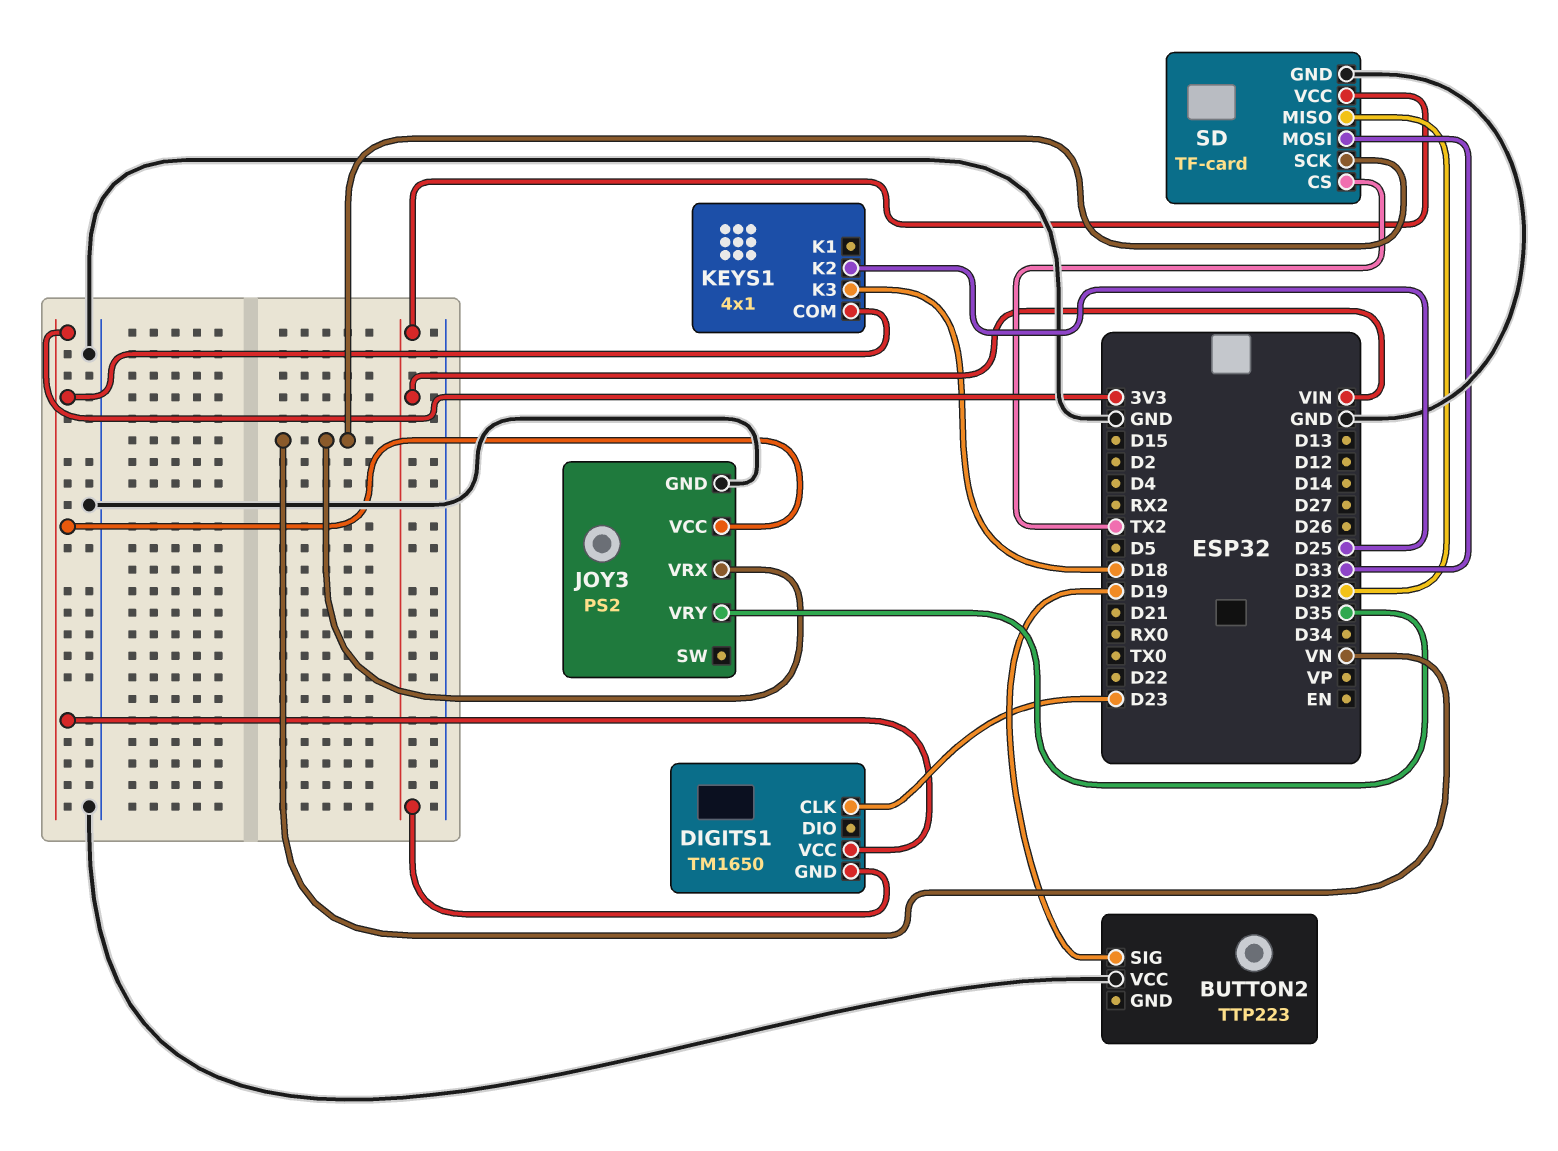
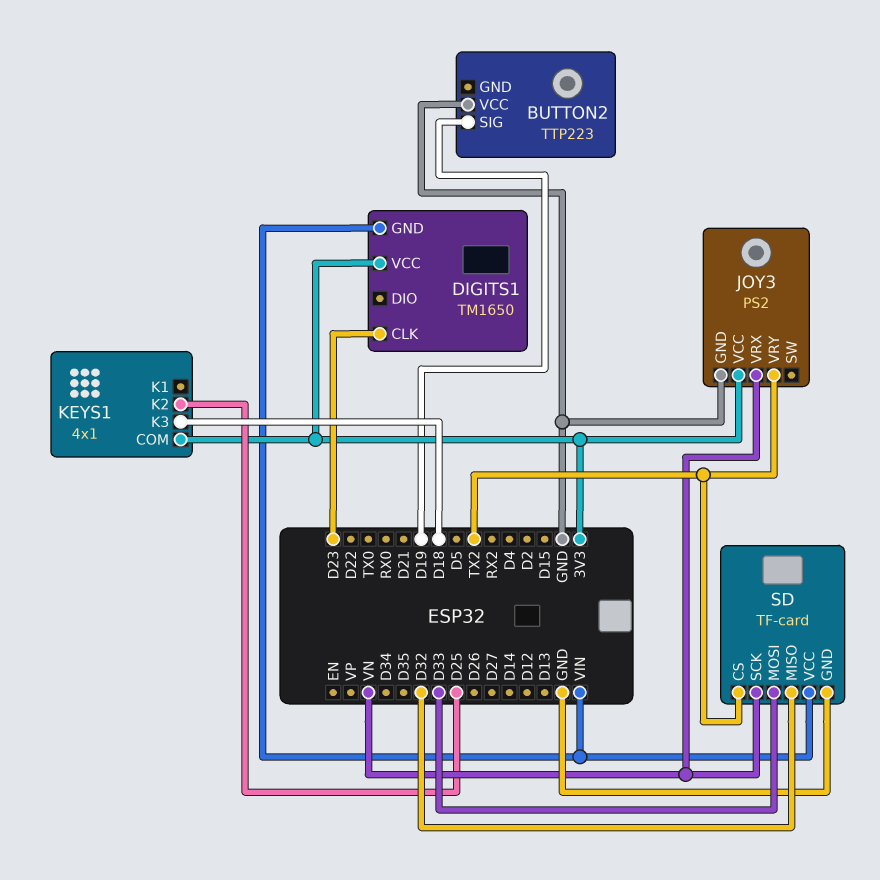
JOY3 pin VRY: D35 -> TX2

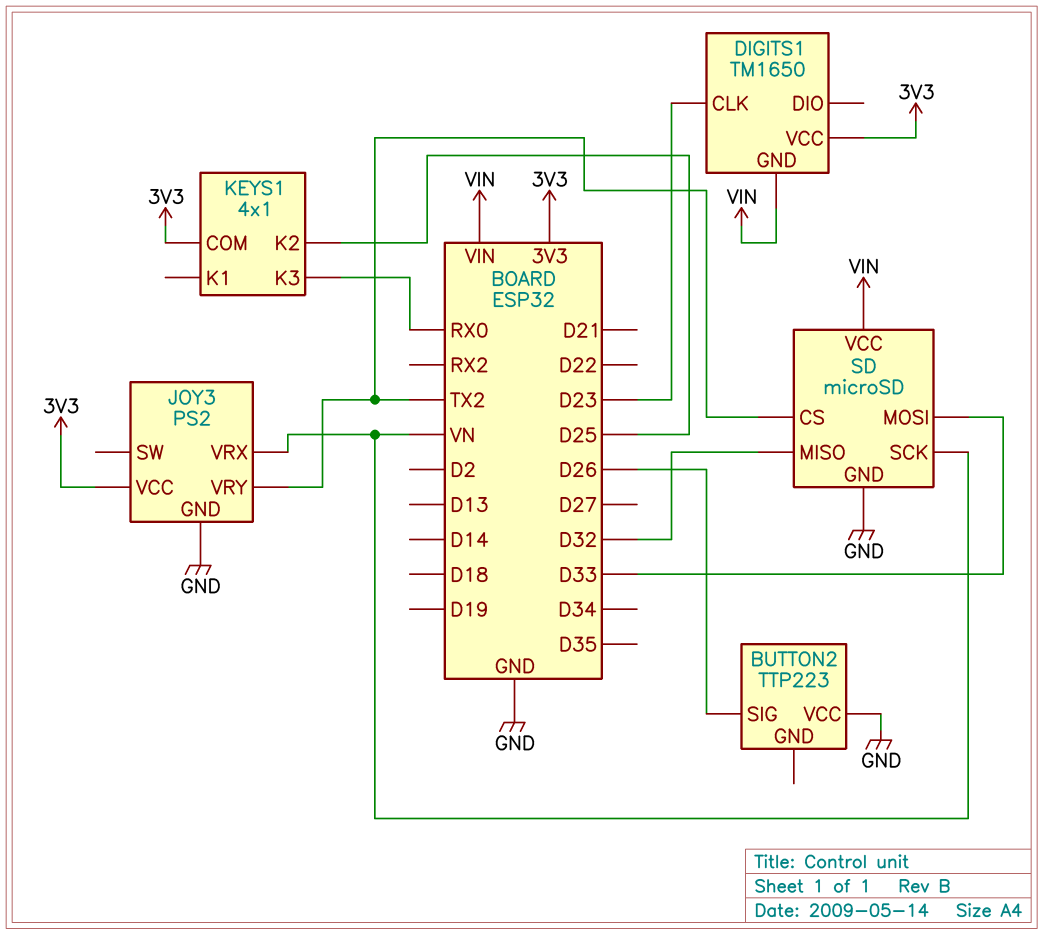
BUTTON2 pin SIG: D19 -> D26
KEYS1 pin K3: D18 -> RX0
SD: TF-card -> microSD

